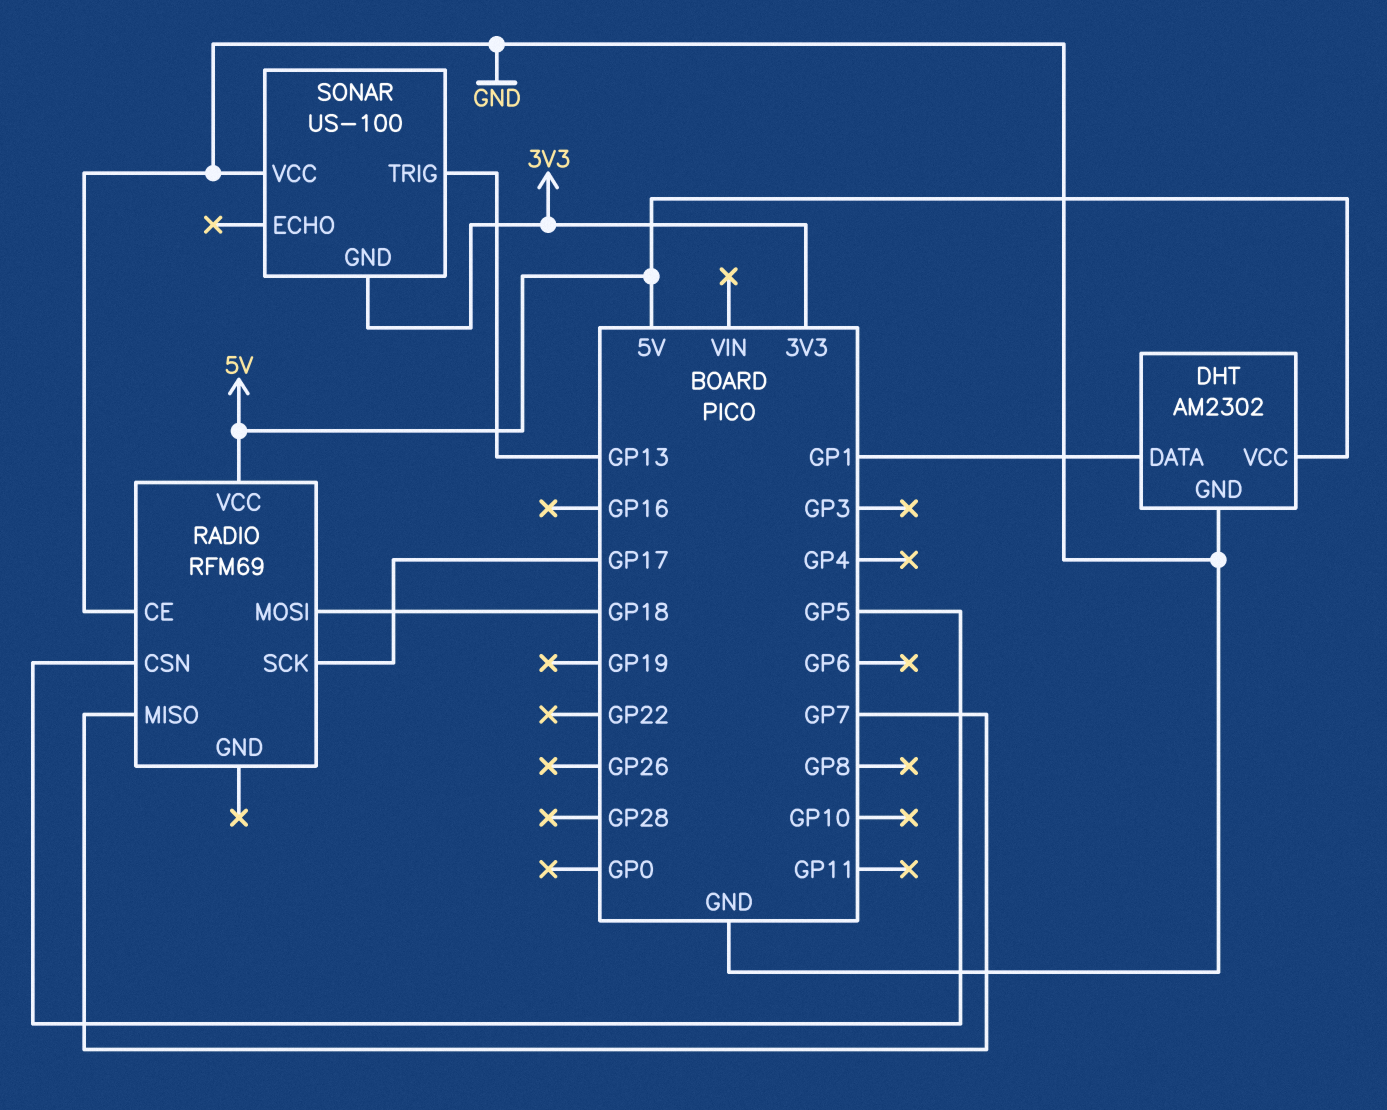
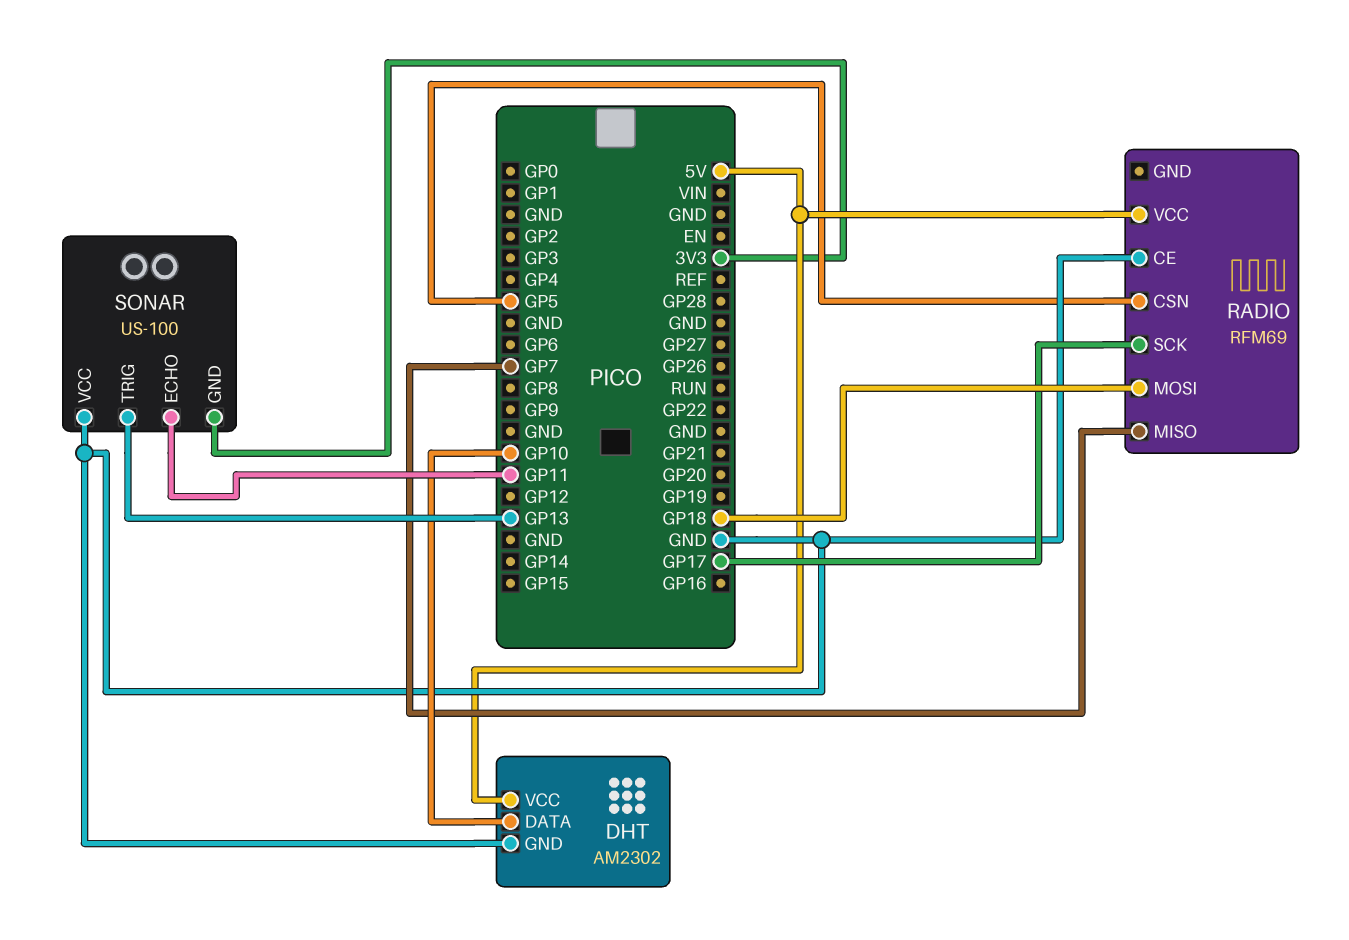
DHT pin DATA: GP1 -> GP10
SONAR pin ECHO: none -> GP11

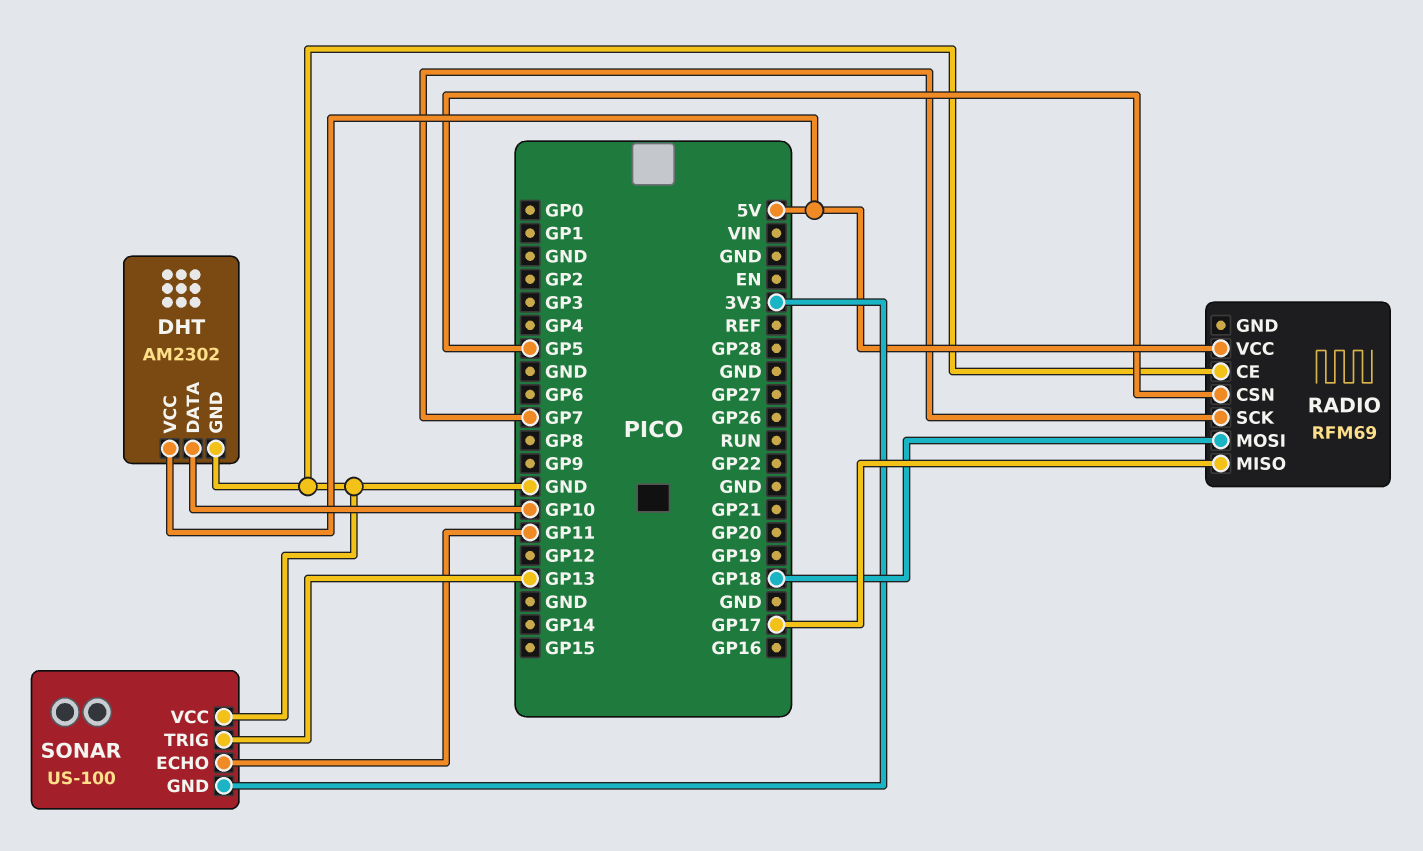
RADIO pin MISO: GP7 -> GP17
RADIO pin SCK: GP17 -> GP7

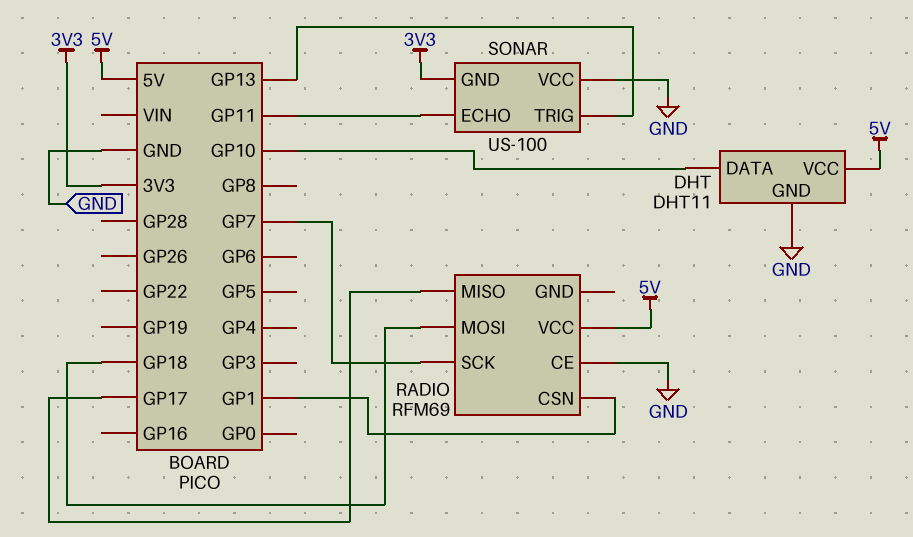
DHT: AM2302 -> DHT11
RADIO pin CSN: GP5 -> GP1

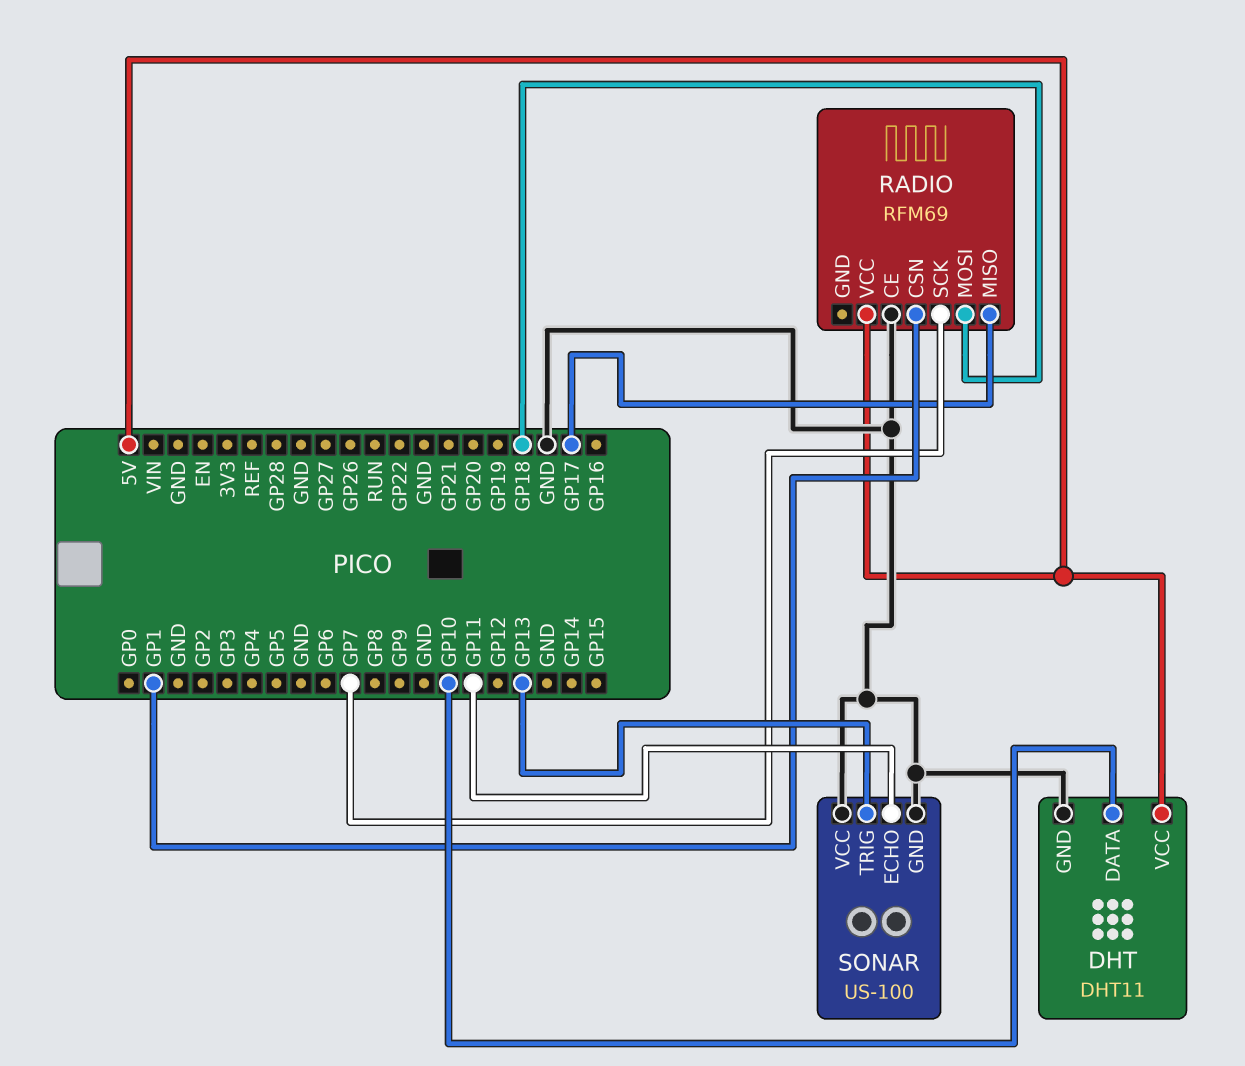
SONAR pin GND: 3V3 -> GND

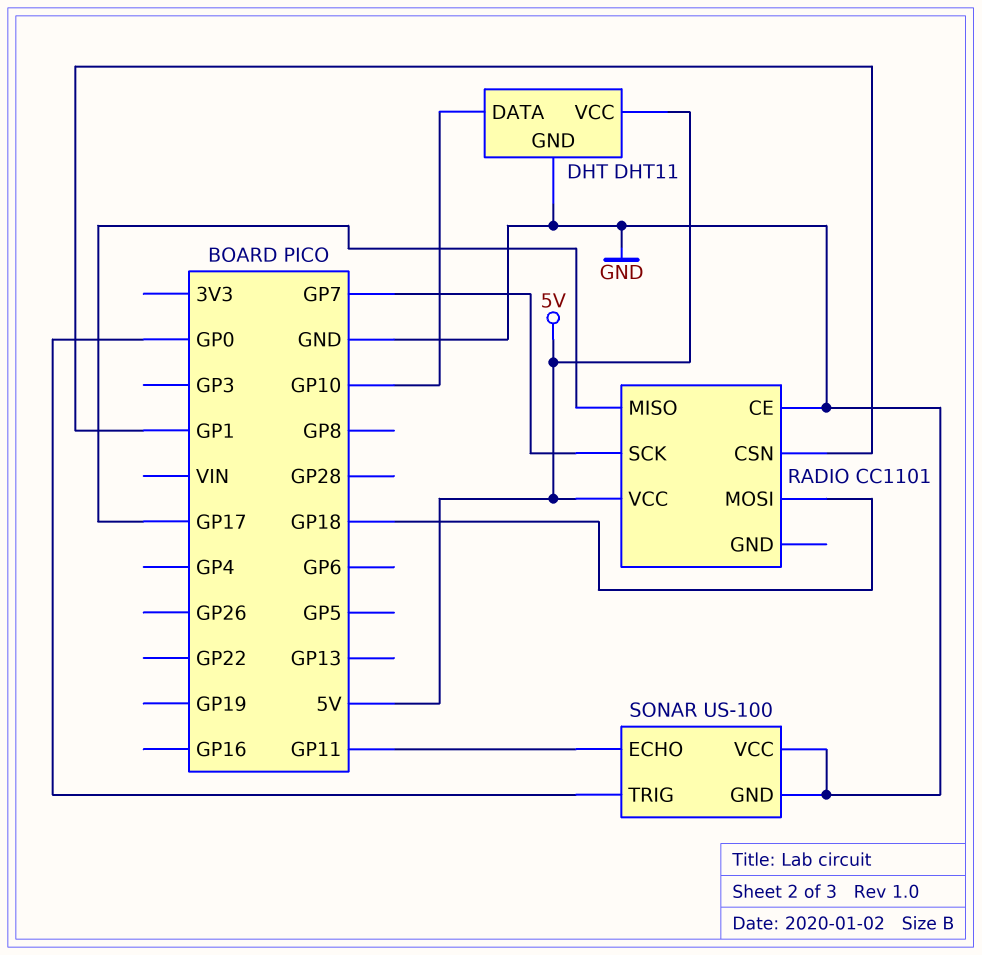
RADIO: RFM69 -> CC1101
SONAR pin TRIG: GP13 -> GP0

